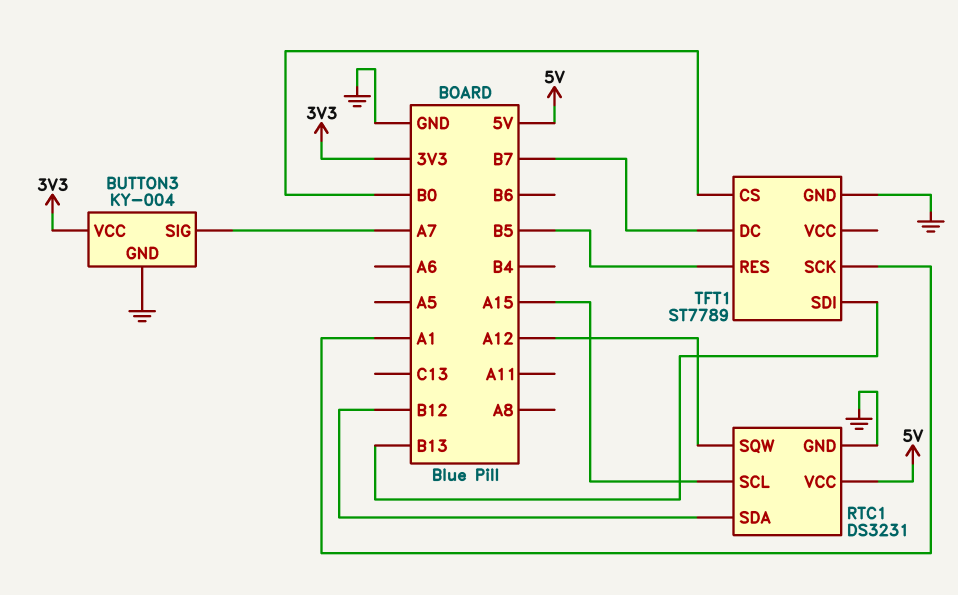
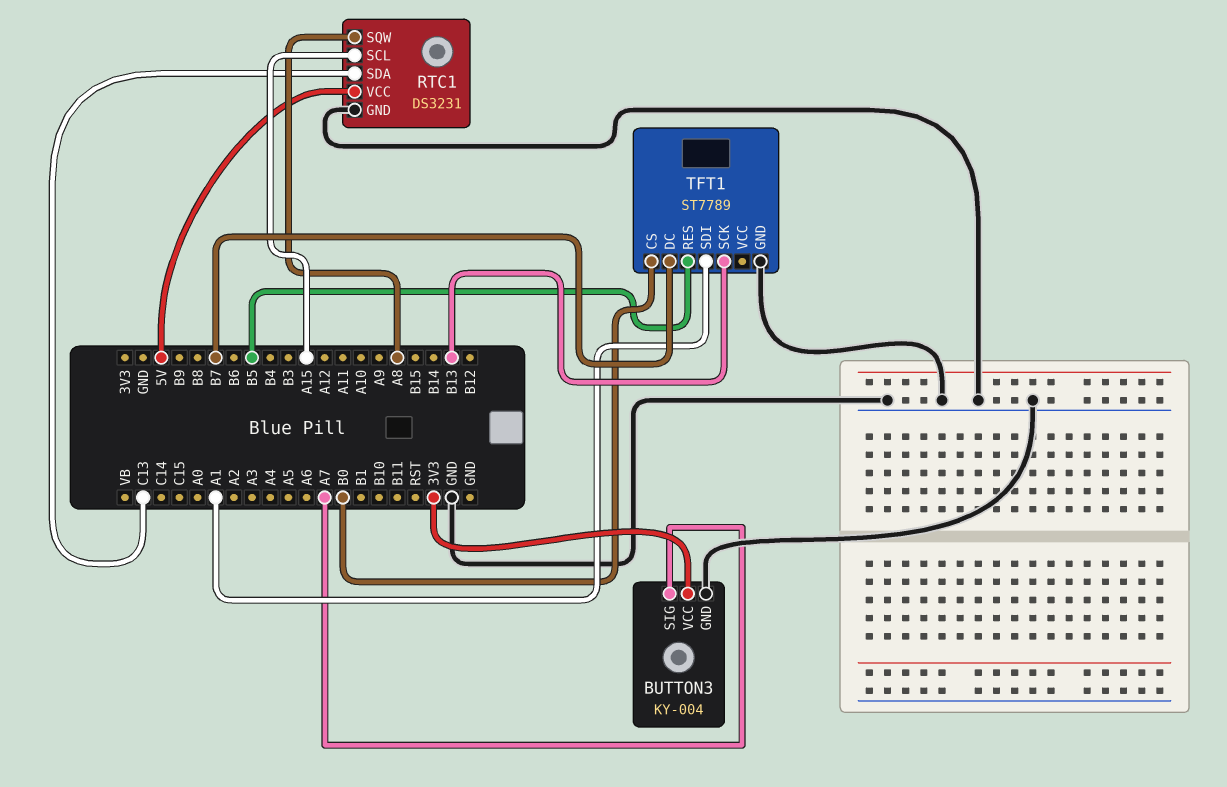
RTC1 pin SDA: B12 -> C13
RTC1 pin SQW: A12 -> A8
TFT1 pin SCK: A1 -> B13
TFT1 pin SDI: B13 -> A1

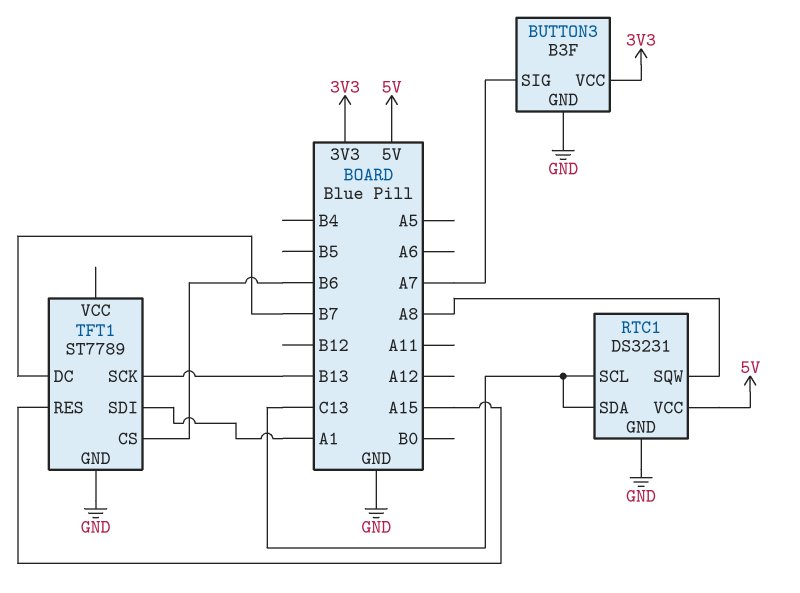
BUTTON3: KY-004 -> B3F
RTC1 pin SCL: A15 -> C13
TFT1 pin CS: B0 -> B6
TFT1 pin RES: B5 -> A15

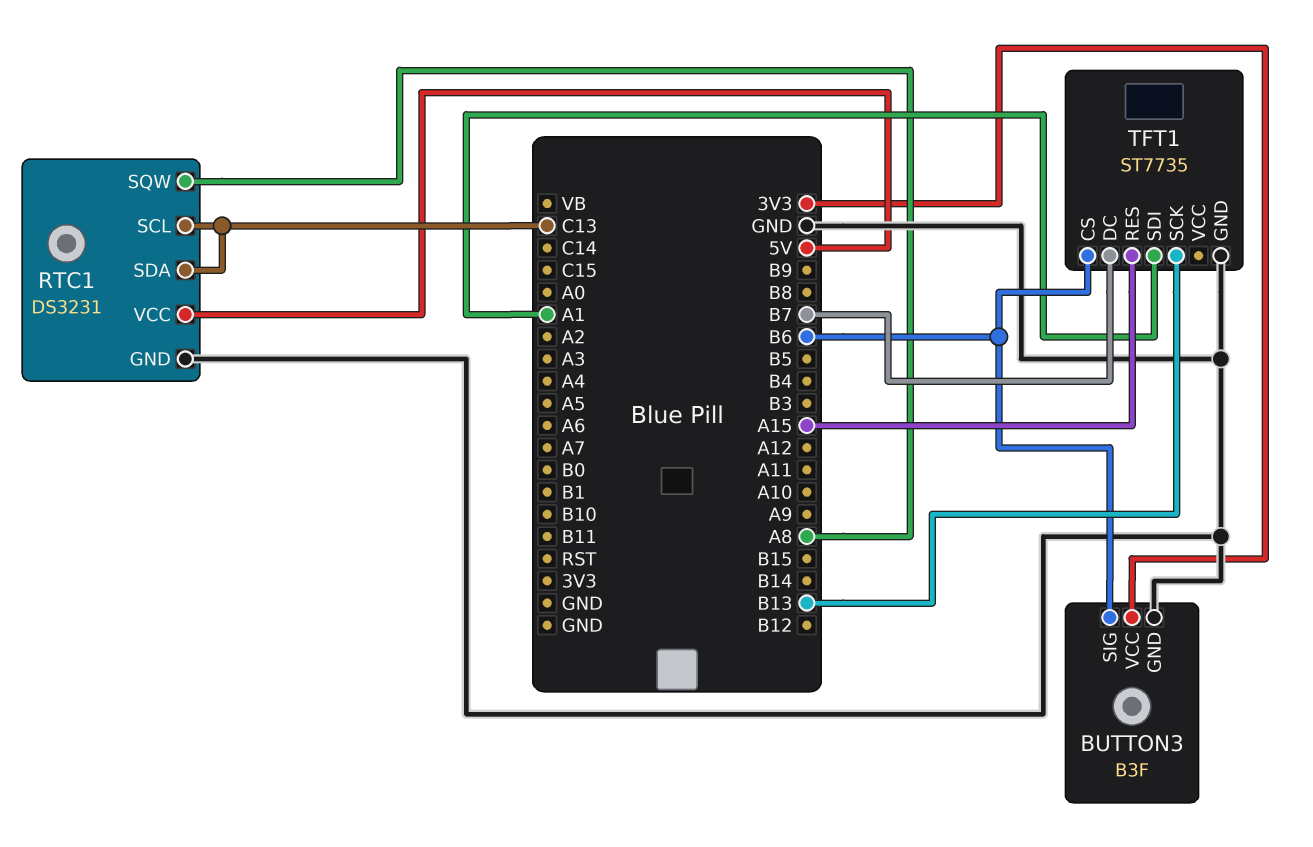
BUTTON3 pin SIG: A7 -> B6
TFT1: ST7789 -> ST7735

